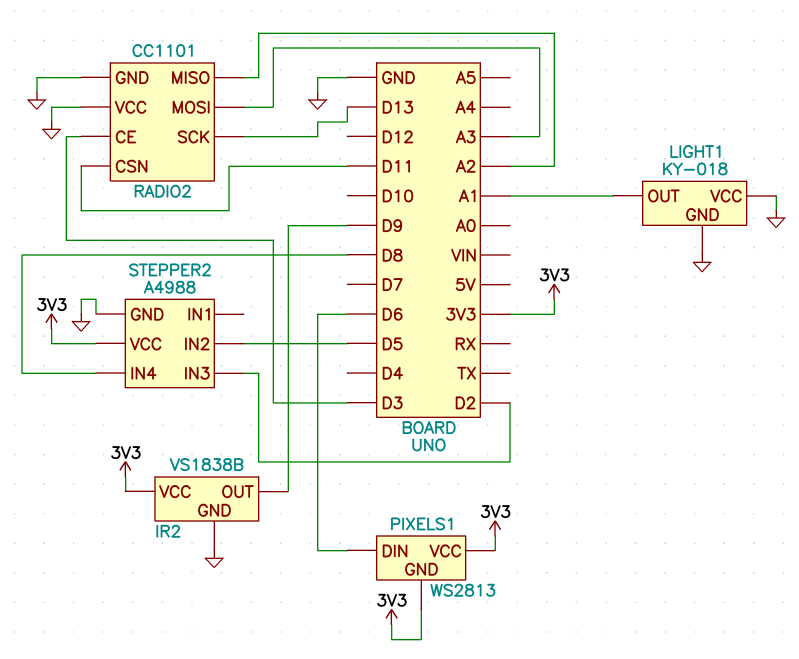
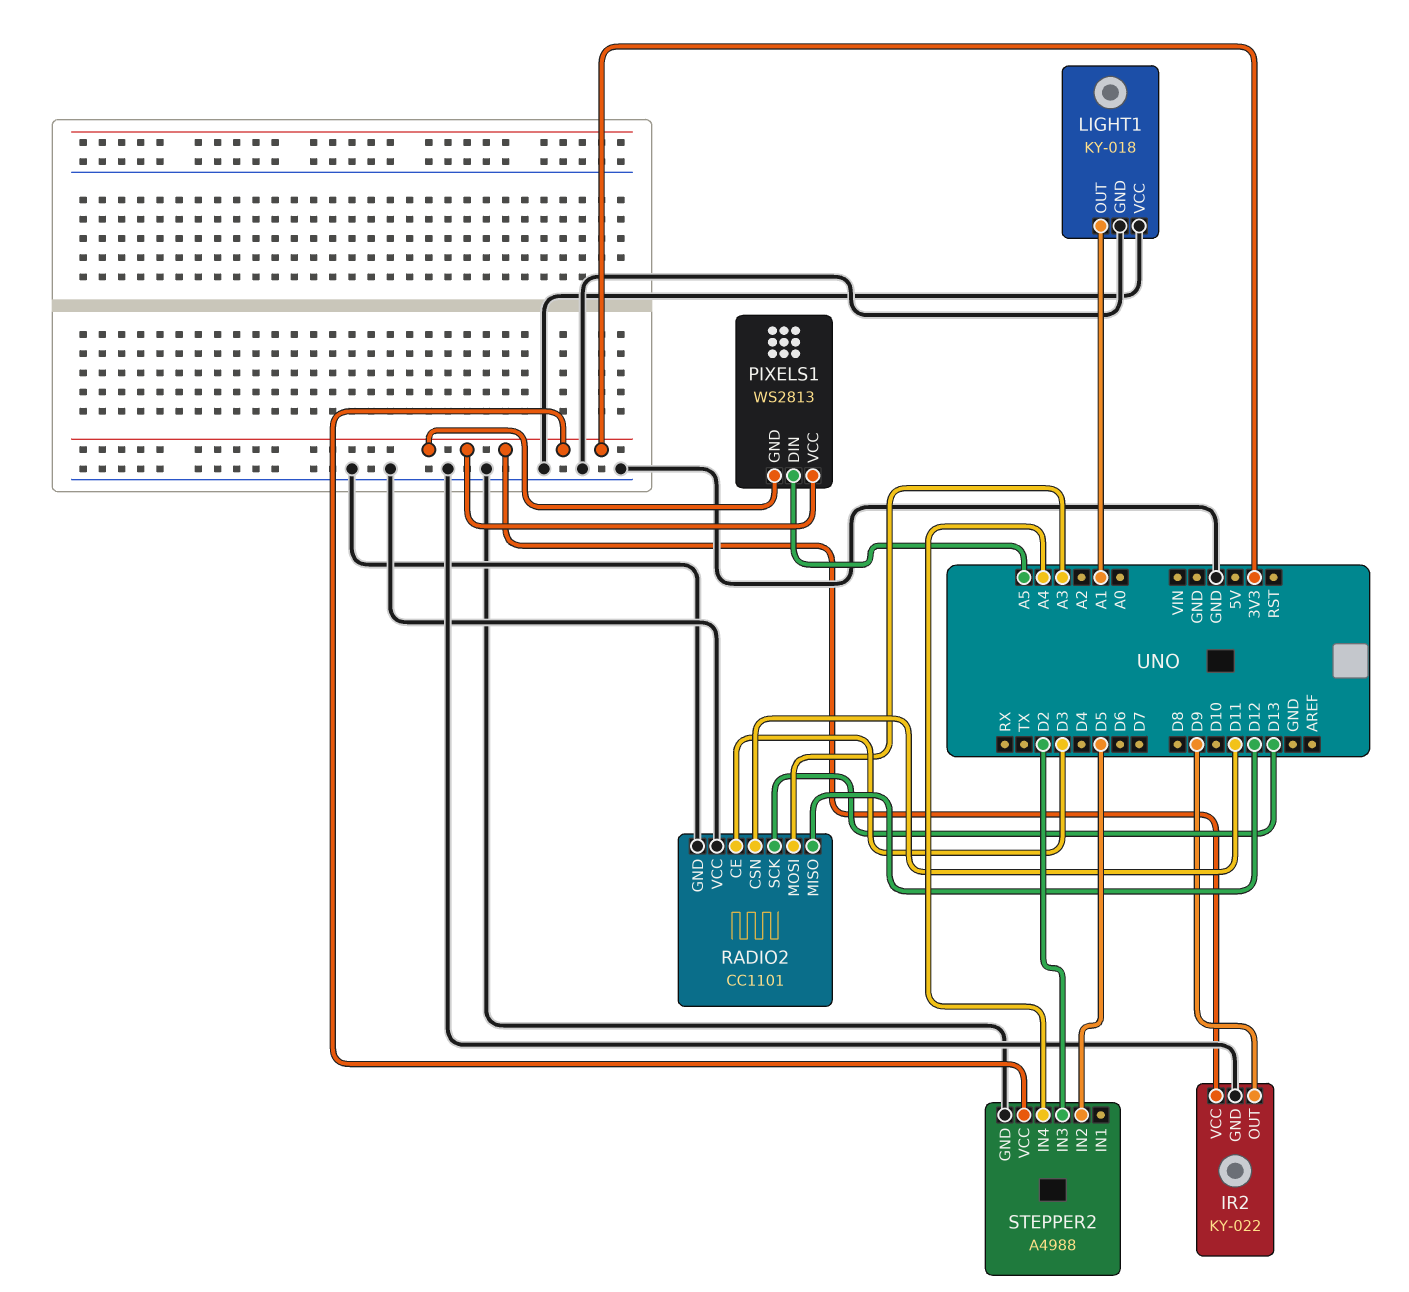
IR2: VS1838B -> KY-022
PIXELS1 pin DIN: D6 -> A5
RADIO2 pin MISO: A2 -> D12
STEPPER2 pin IN4: D8 -> A4

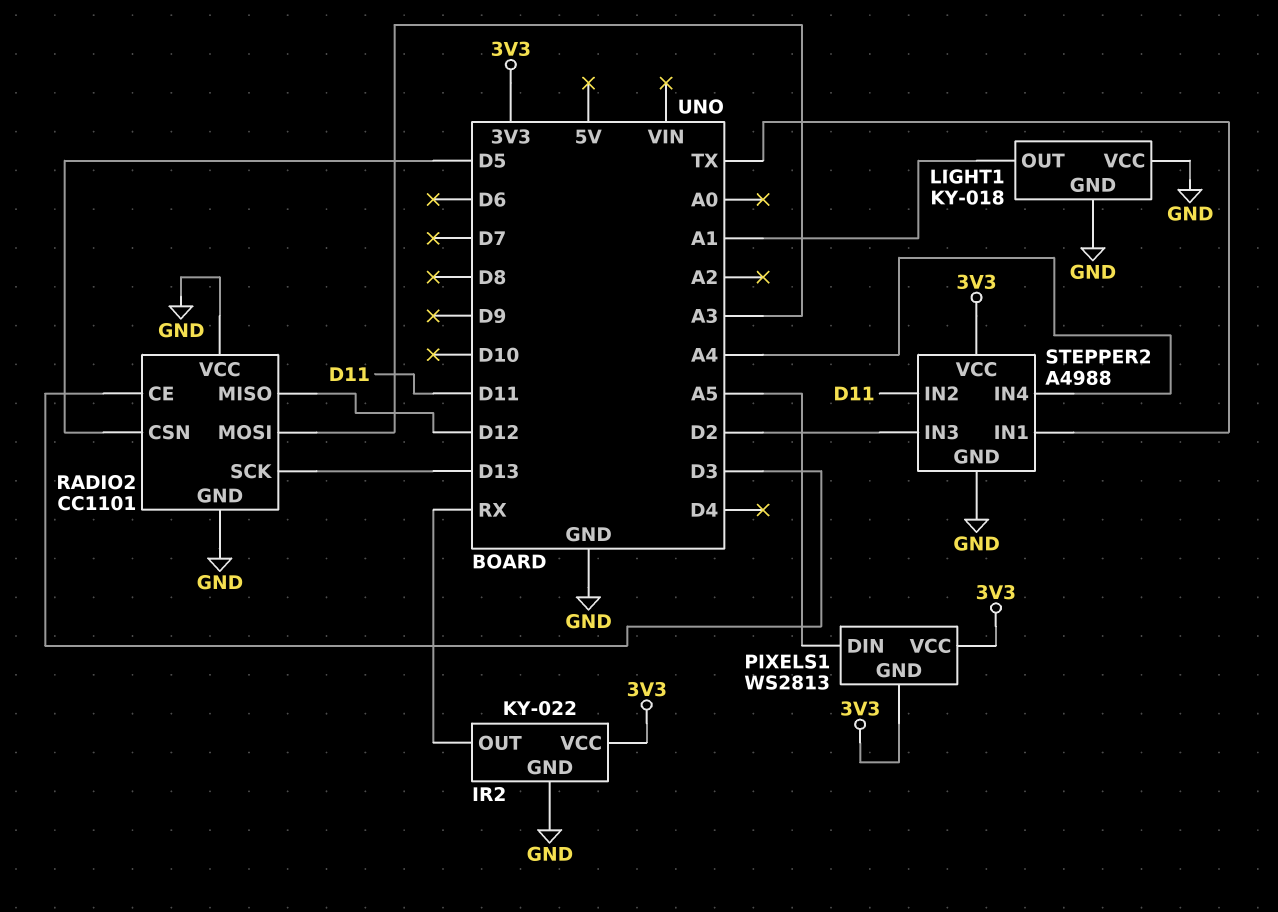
IR2 pin OUT: D9 -> RX
RADIO2 pin CSN: D11 -> D5
STEPPER2 pin IN1: none -> TX
STEPPER2 pin IN2: D5 -> D11

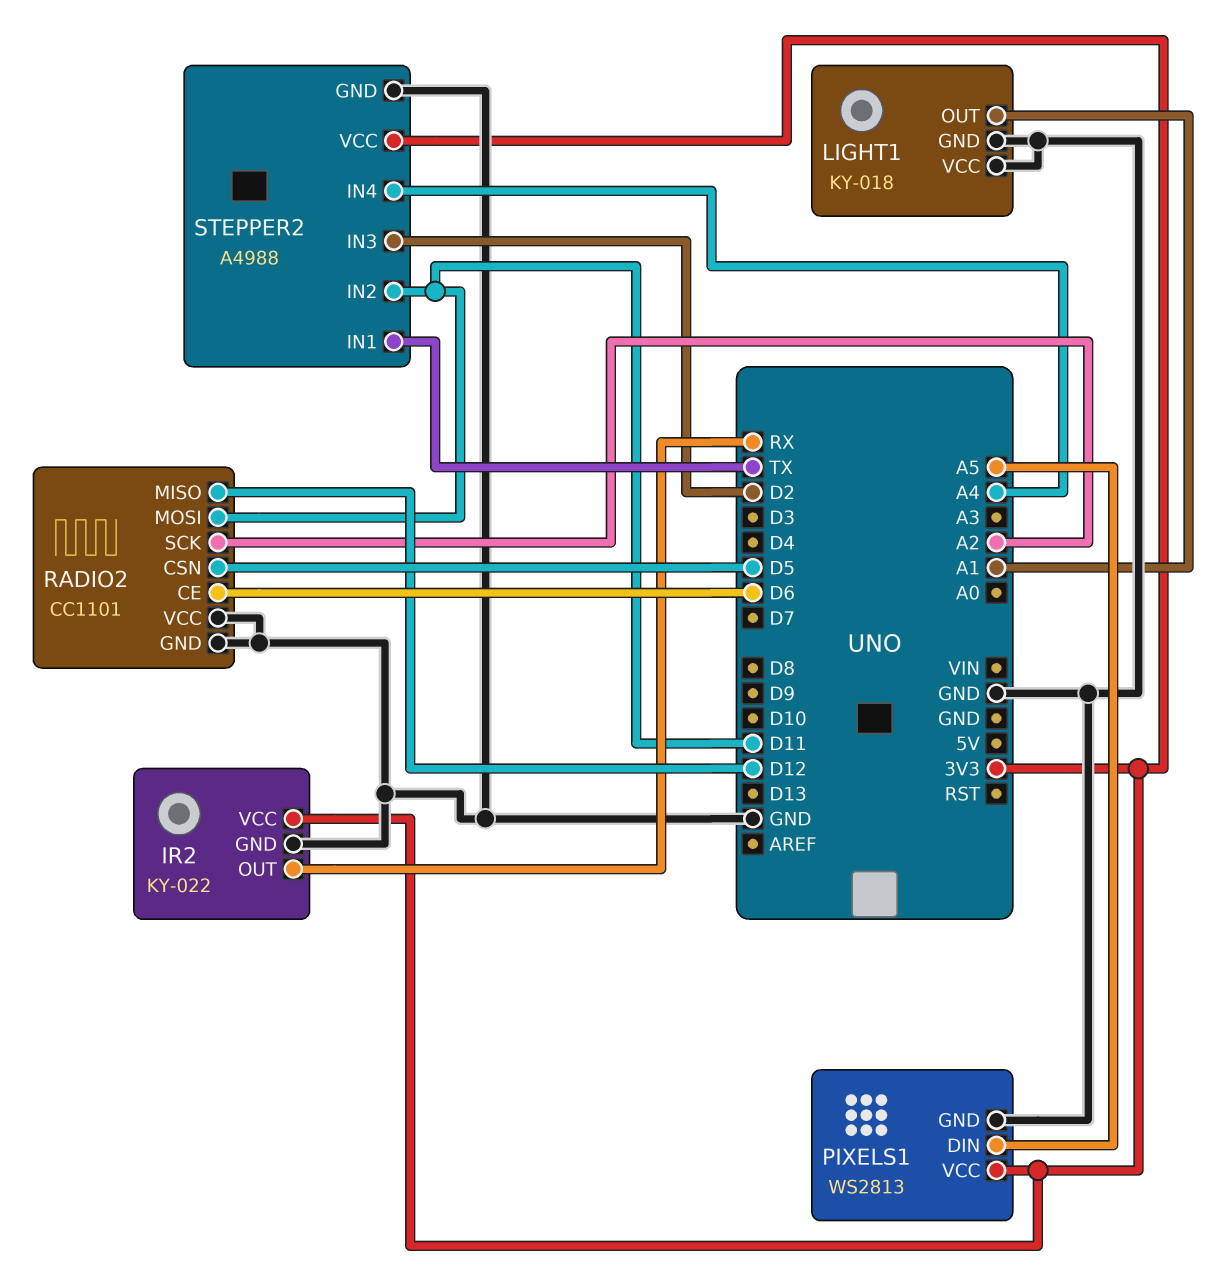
PIXELS1 pin GND: 3V3 -> GND
RADIO2 pin CE: D3 -> D6
RADIO2 pin MOSI: A3 -> D11
RADIO2 pin SCK: D13 -> A2

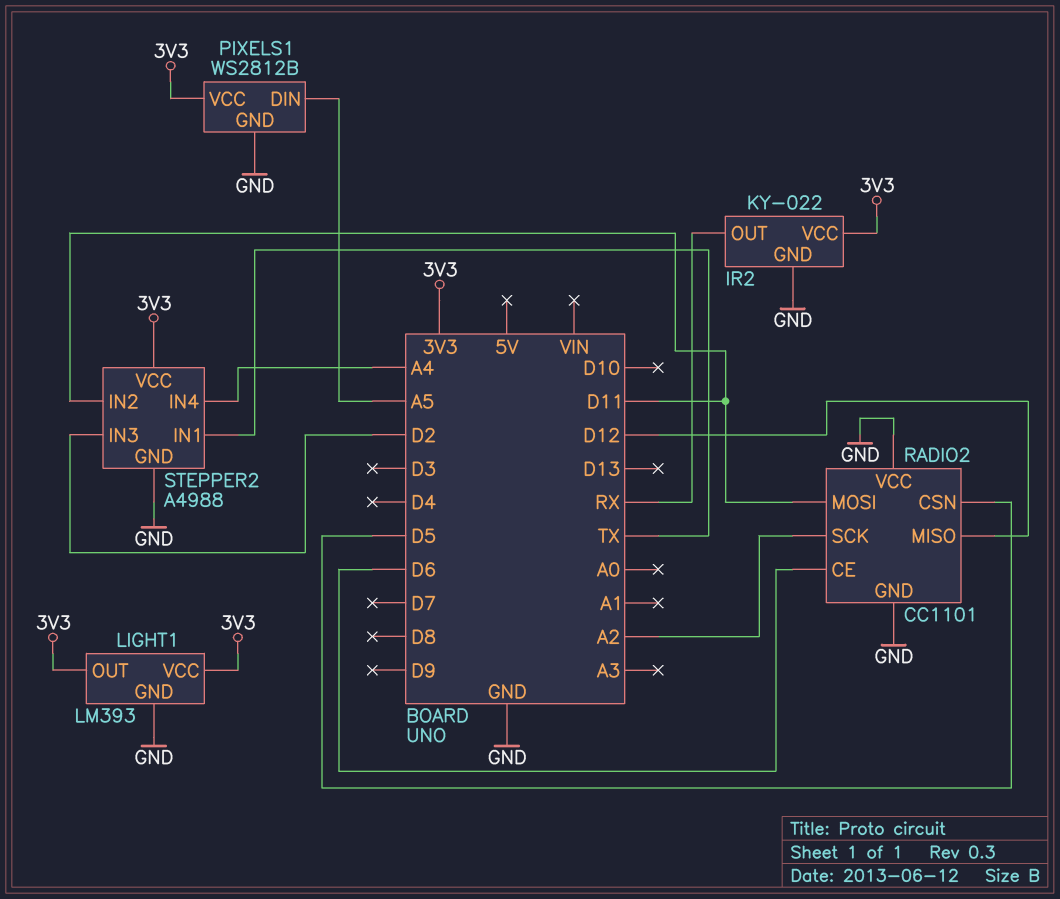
LIGHT1: KY-018 -> LM393
LIGHT1 pin OUT: A1 -> 3V3
LIGHT1 pin VCC: GND -> 3V3
PIXELS1: WS2813 -> WS2812B

